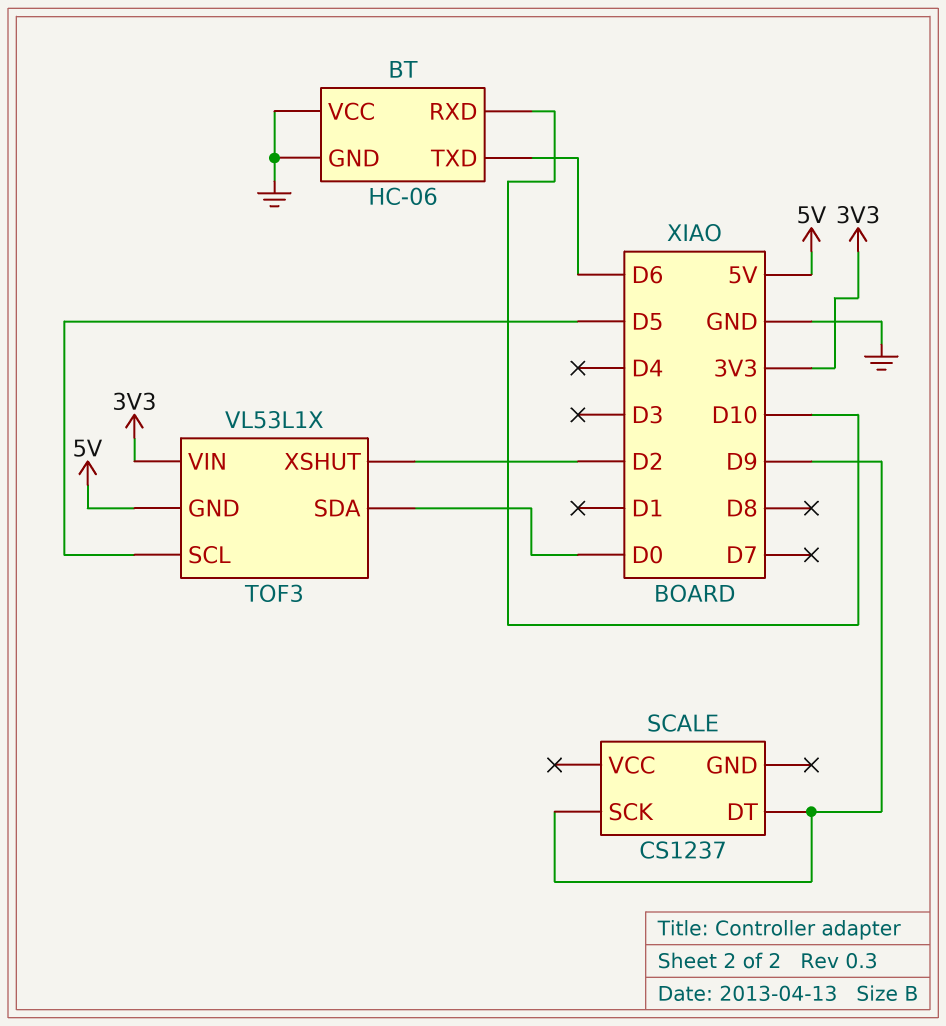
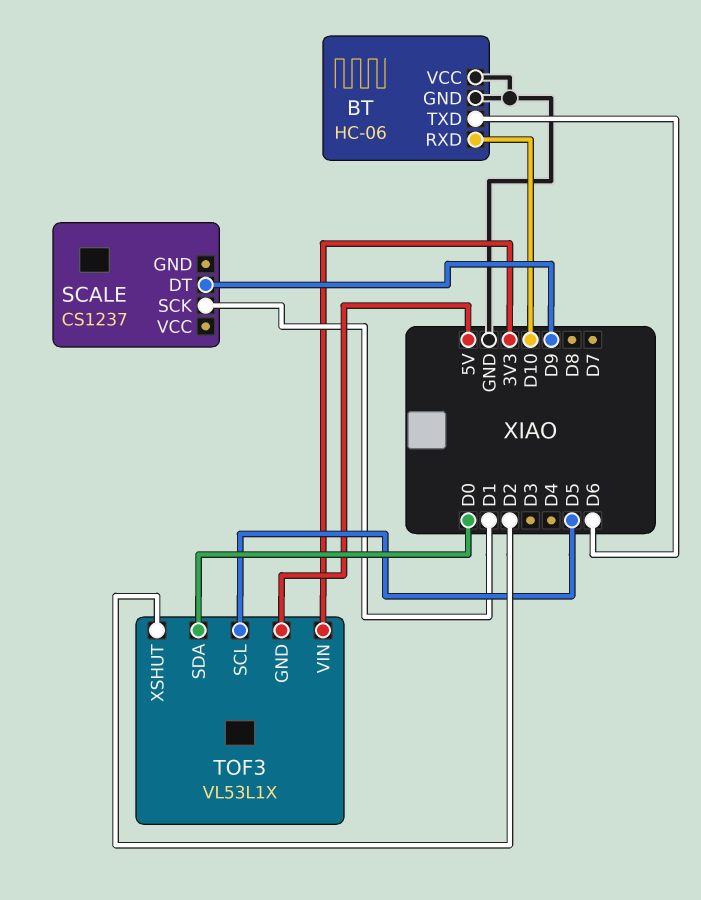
SCALE pin SCK: D9 -> D1

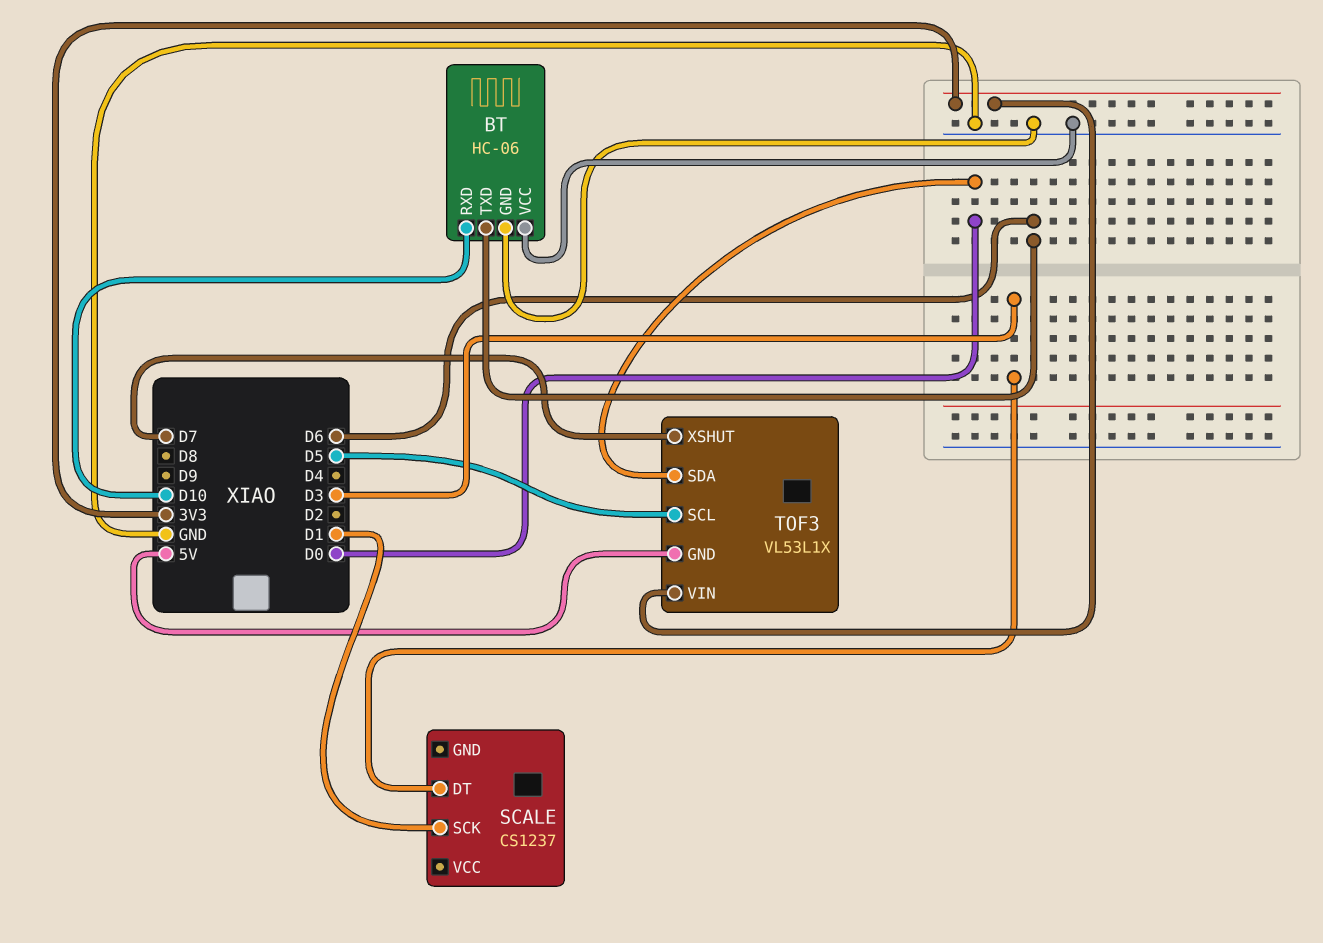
SCALE pin DT: D9 -> D3
TOF3 pin XSHUT: D2 -> D7

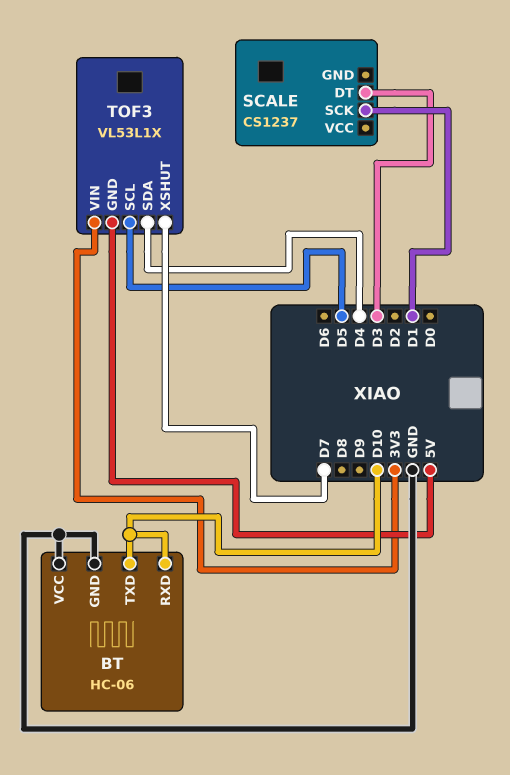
BT pin TXD: D6 -> D10
TOF3 pin SDA: D0 -> D4

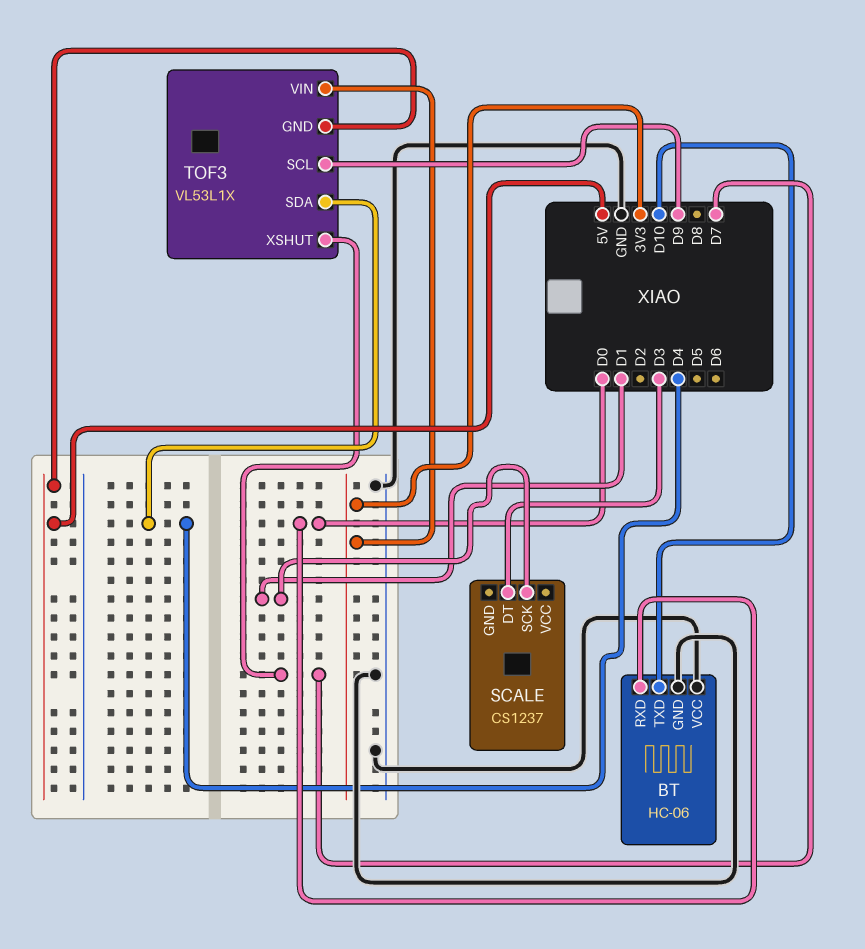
BT pin RXD: D10 -> D0
TOF3 pin SCL: D5 -> D9

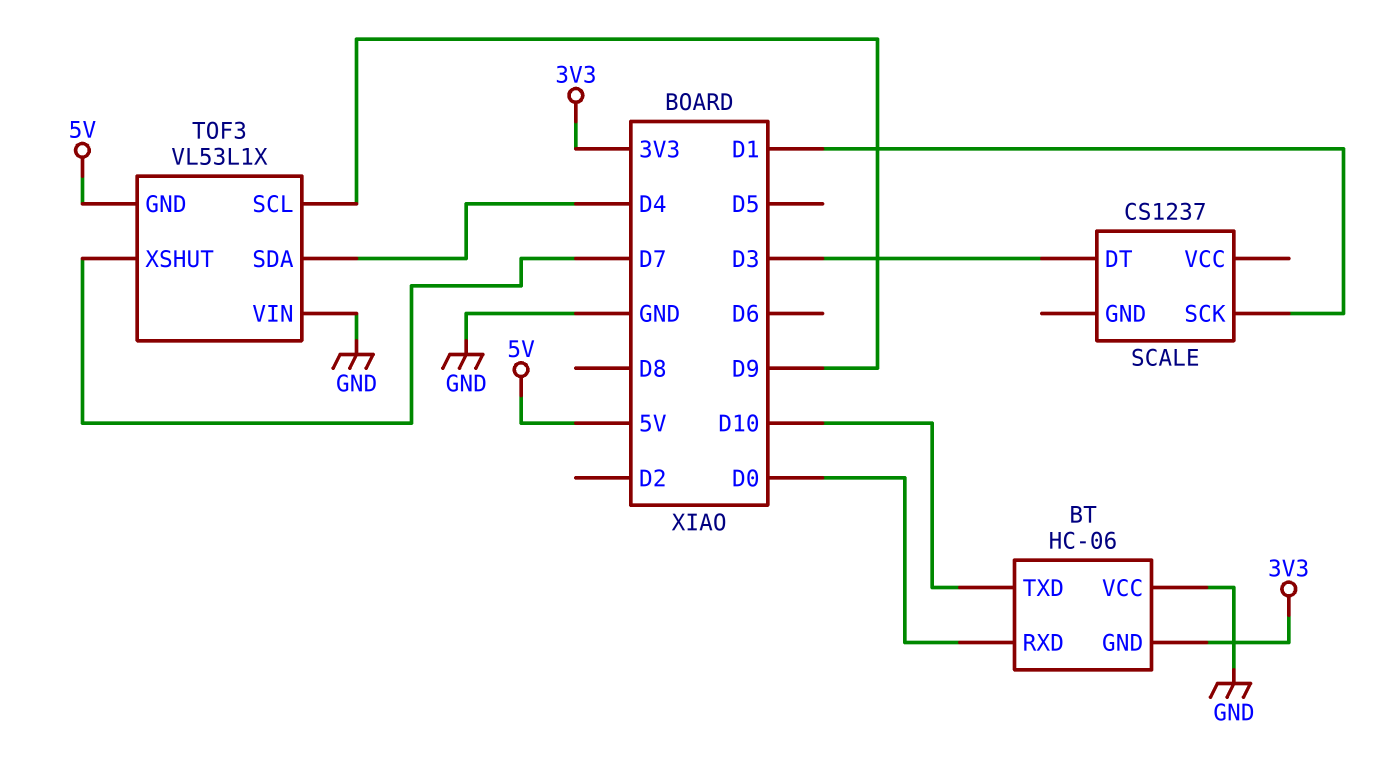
BT pin GND: GND -> 3V3
TOF3 pin VIN: 3V3 -> GND

